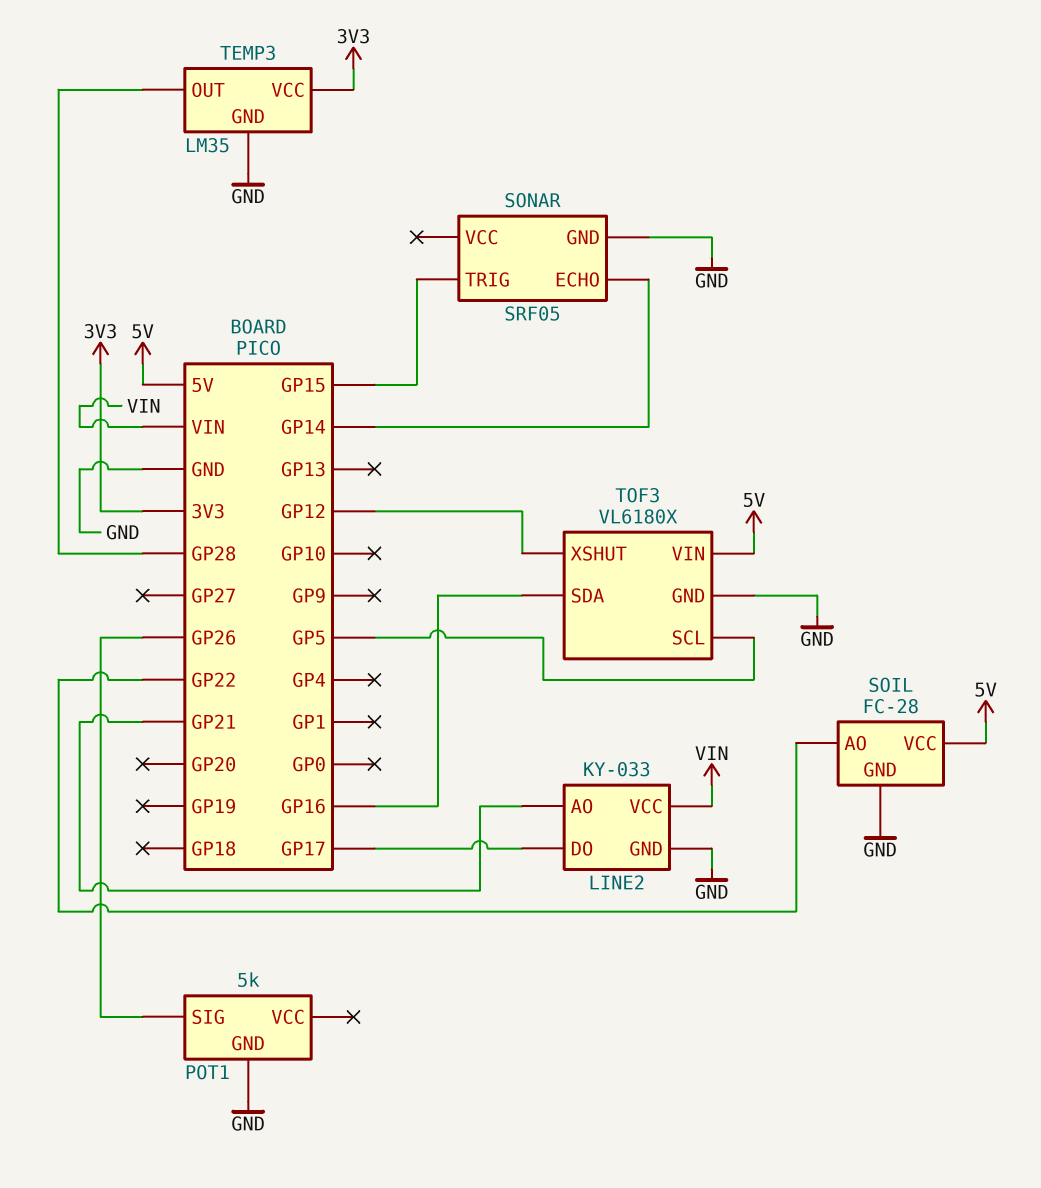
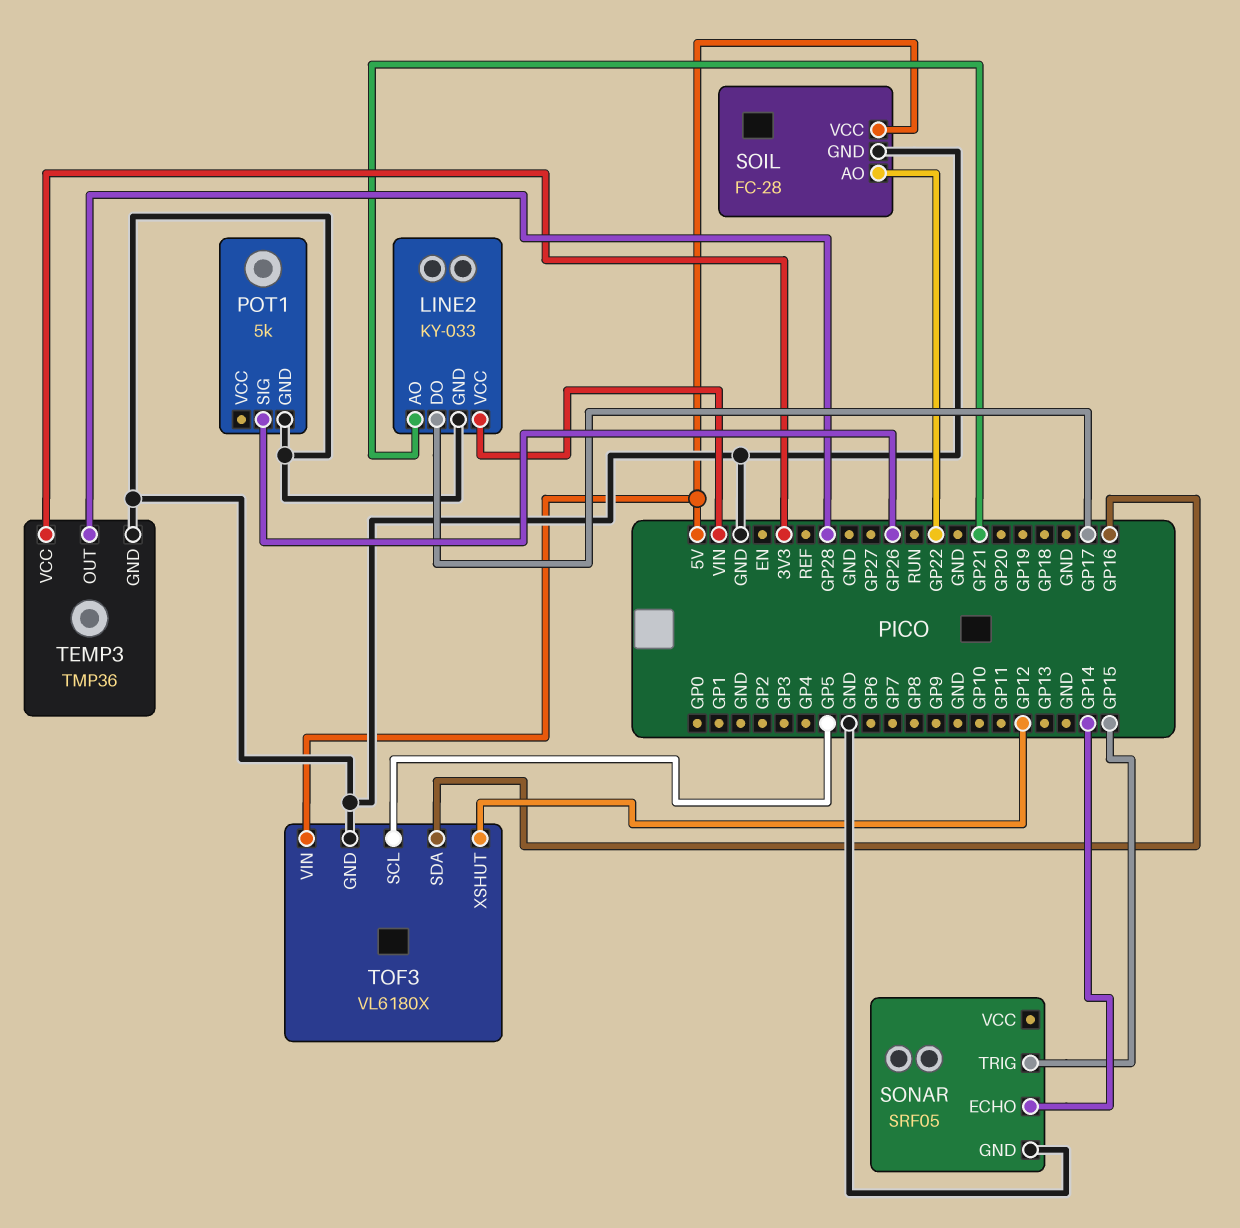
TEMP3: LM35 -> TMP36

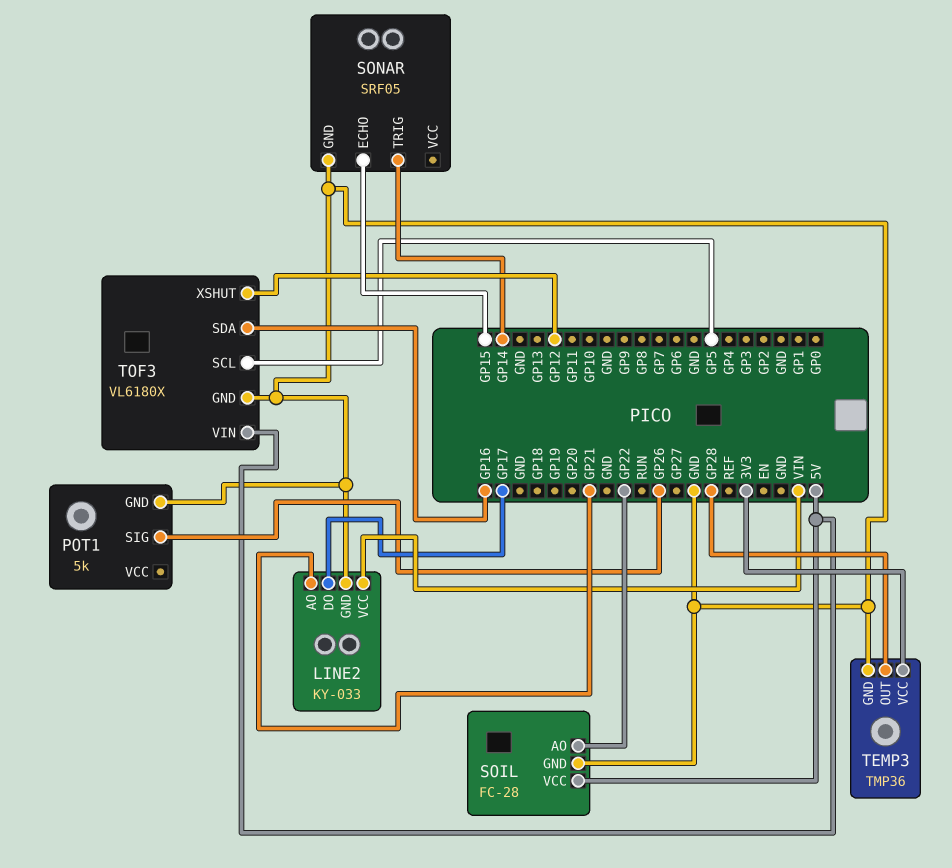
SONAR pin ECHO: GP14 -> GP15
SONAR pin TRIG: GP15 -> GP14

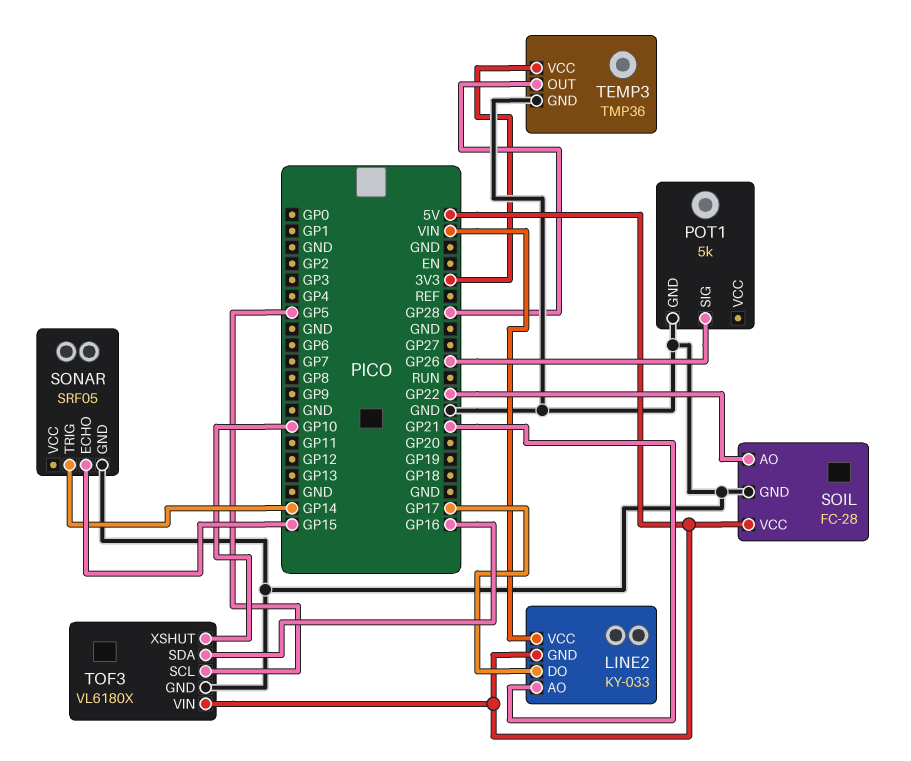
LINE2 pin GND: GND -> 5V
TOF3 pin XSHUT: GP12 -> GP10

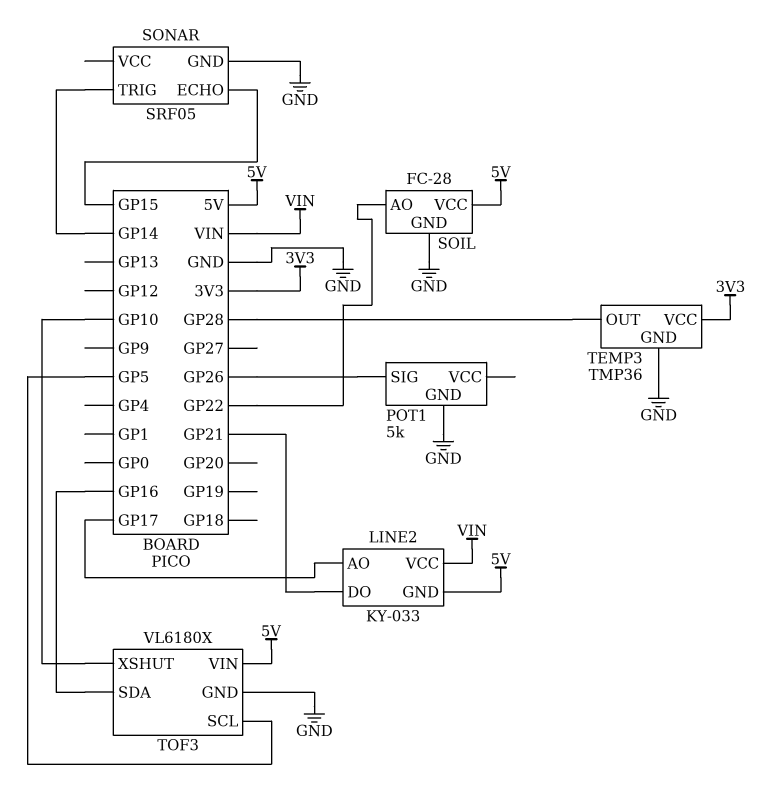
LINE2 pin AO: GP21 -> GP17
LINE2 pin DO: GP17 -> GP21

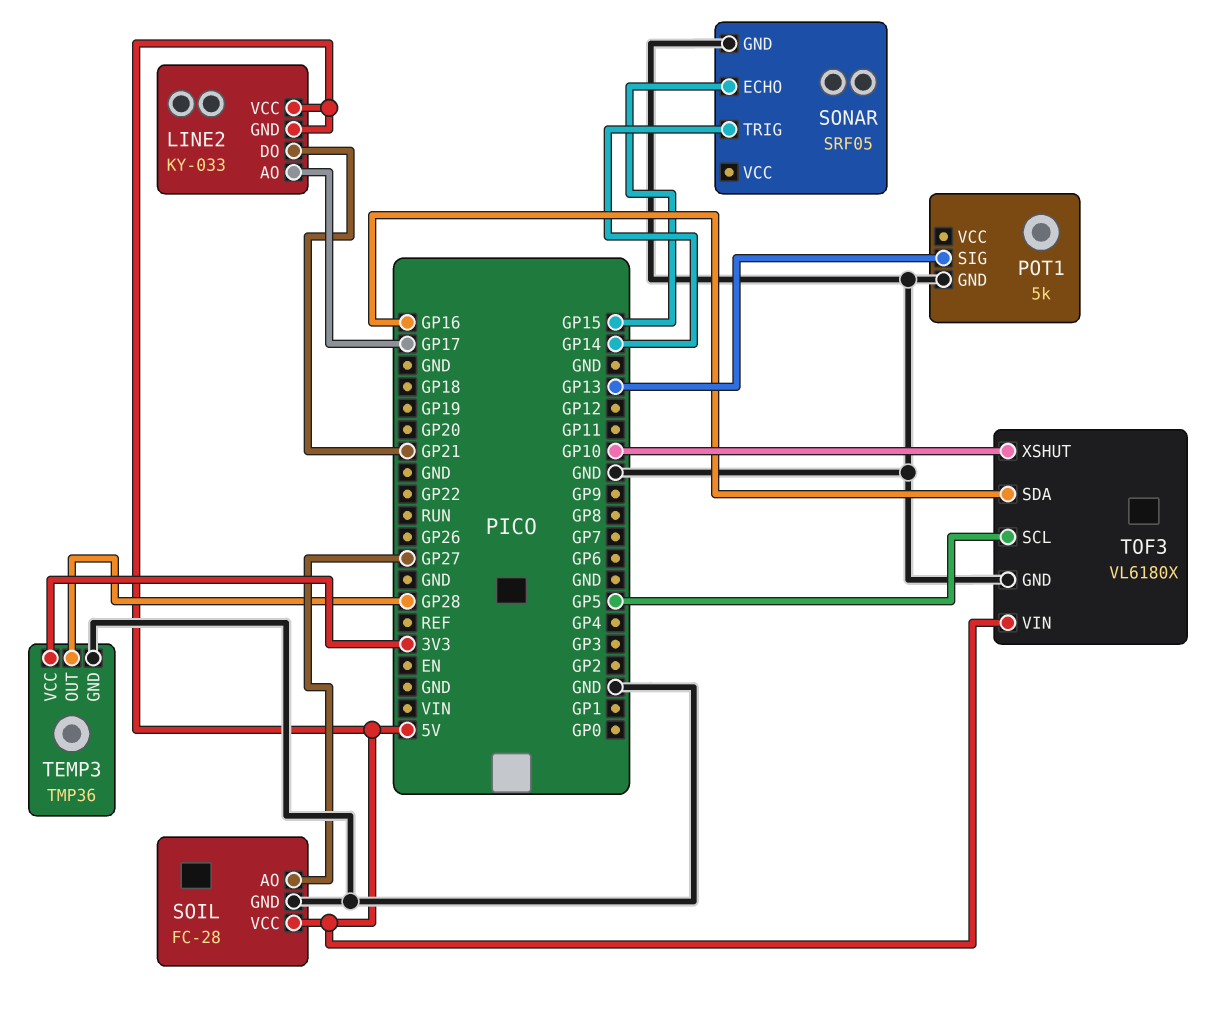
LINE2 pin VCC: VIN -> 5V
POT1 pin SIG: GP26 -> GP13
SOIL pin AO: GP22 -> GP27

